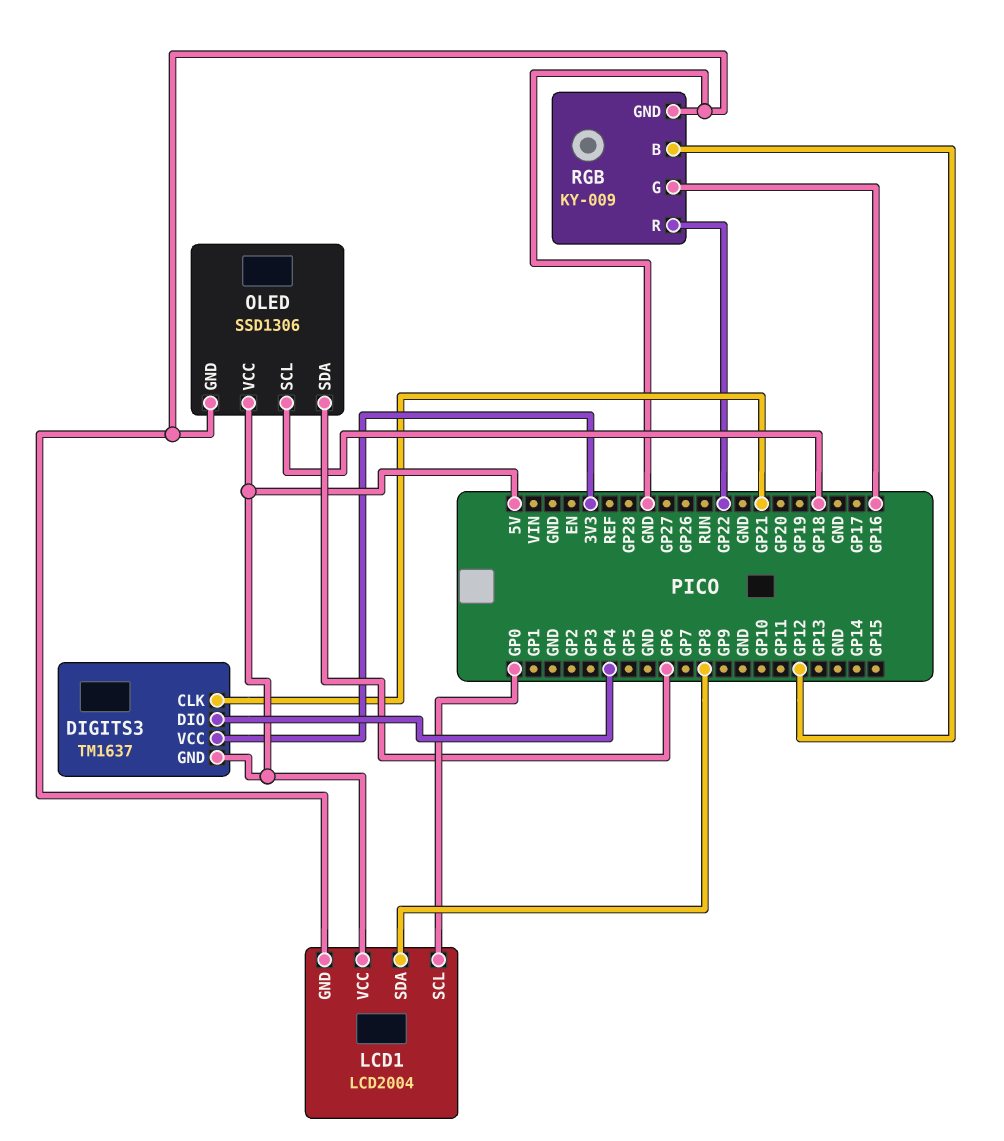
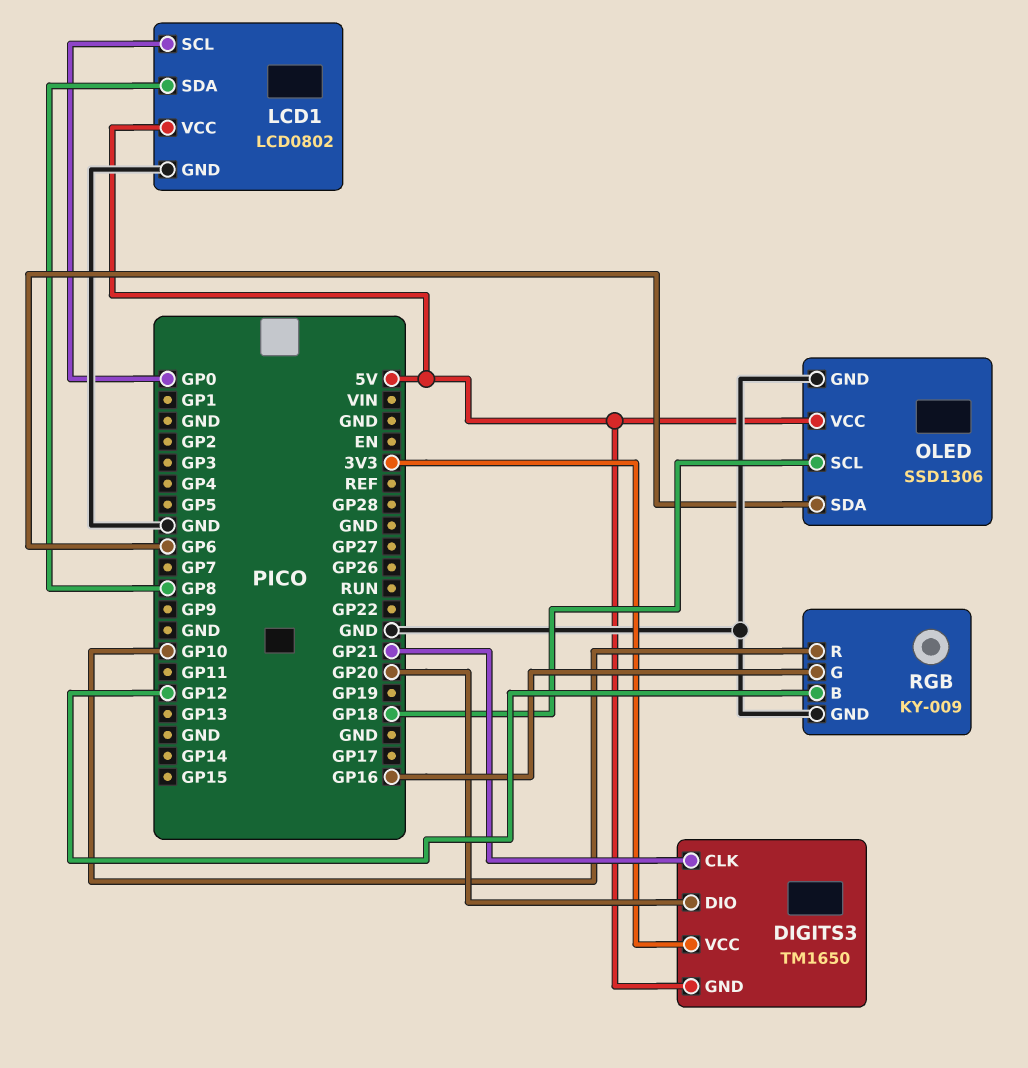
DIGITS3: TM1637 -> TM1650
DIGITS3 pin DIO: GP4 -> GP20
LCD1: LCD2004 -> LCD0802
RGB pin R: GP22 -> GP10

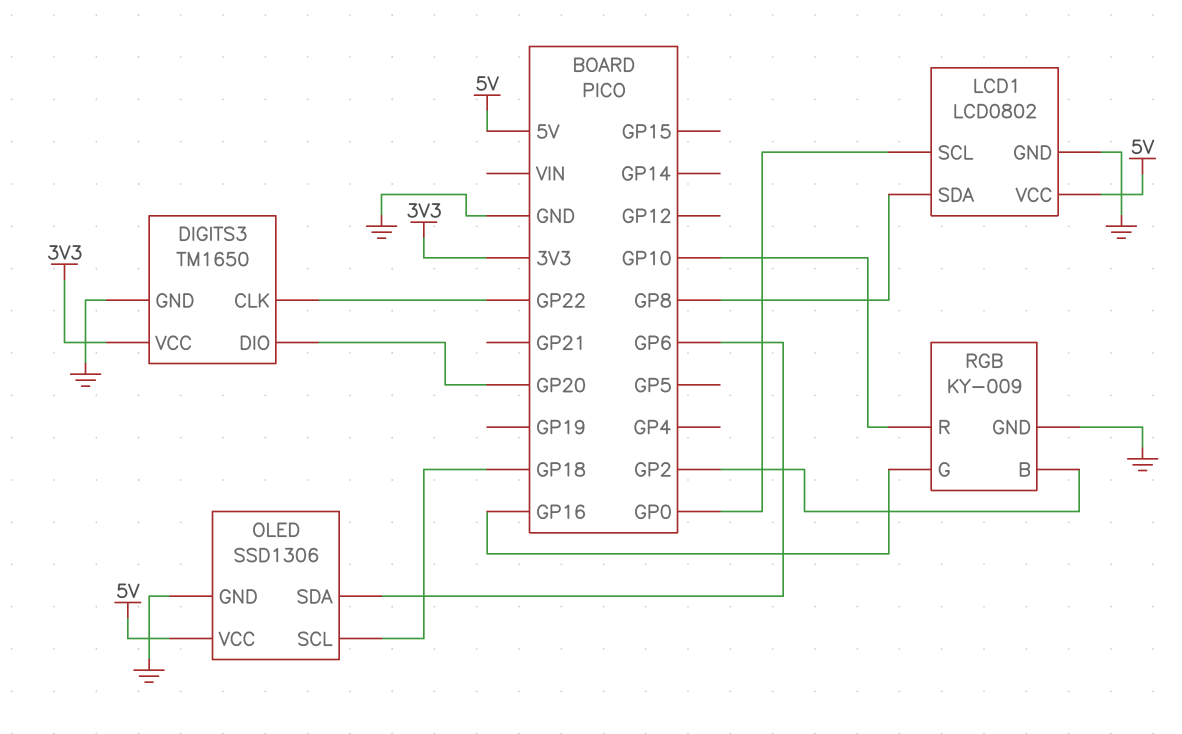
DIGITS3 pin CLK: GP21 -> GP22
DIGITS3 pin GND: 5V -> GND
RGB pin B: GP12 -> GP2

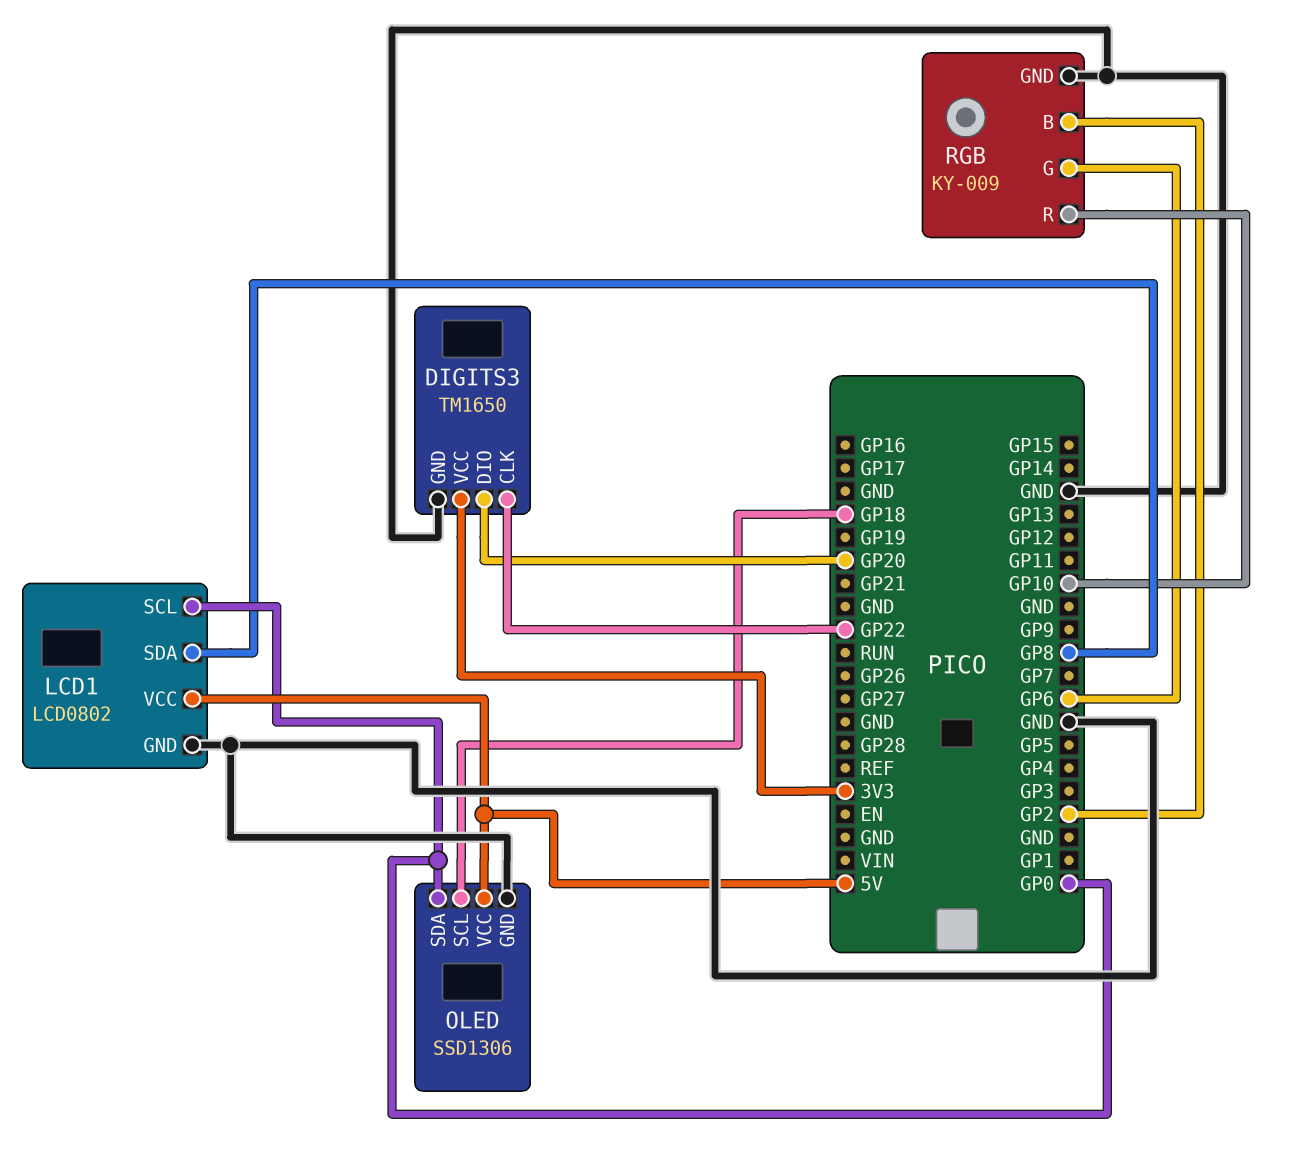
OLED pin SDA: GP6 -> GP0
RGB pin G: GP16 -> GP6

